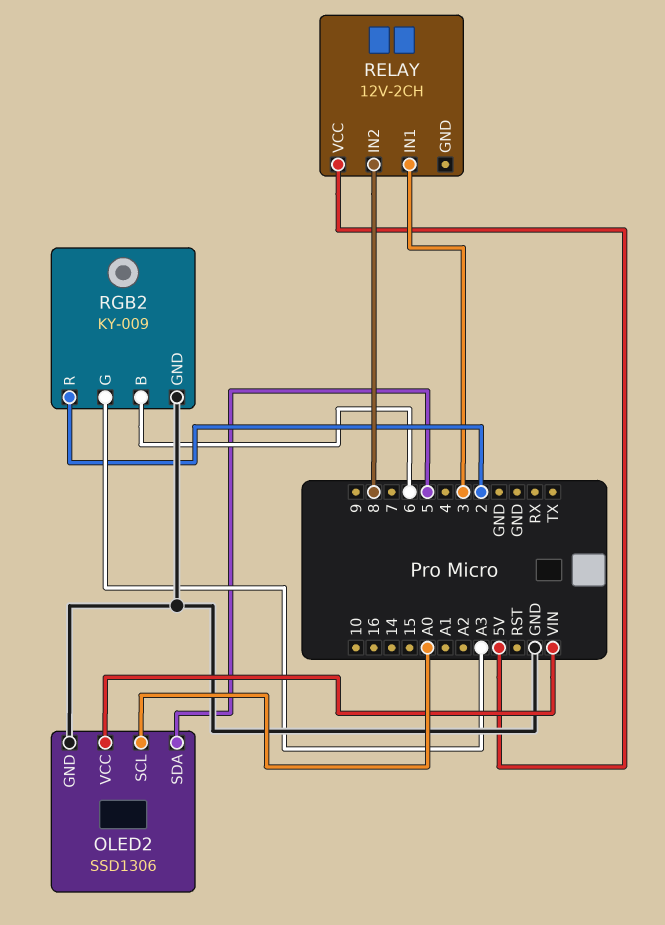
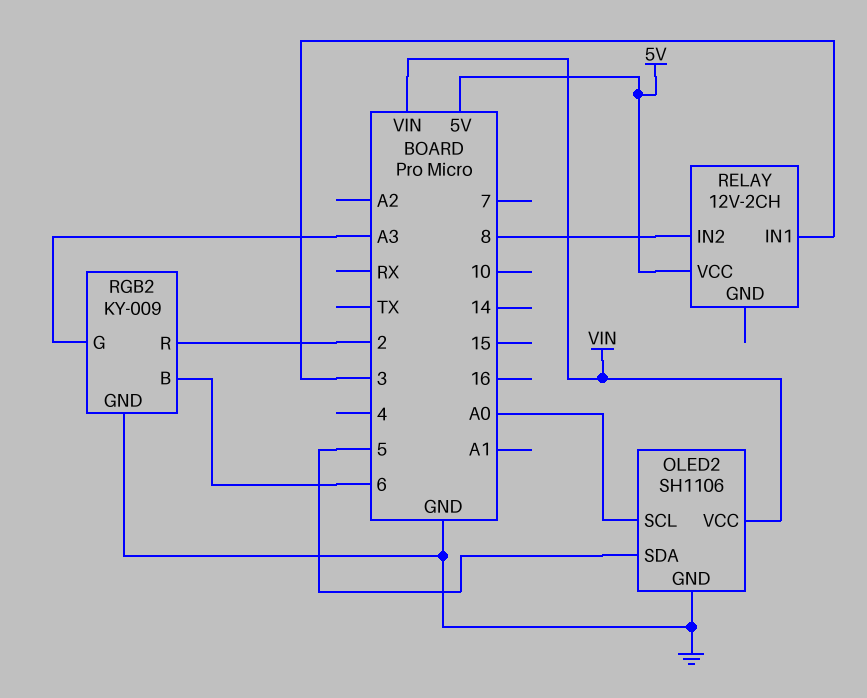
OLED2: SSD1306 -> SH1106

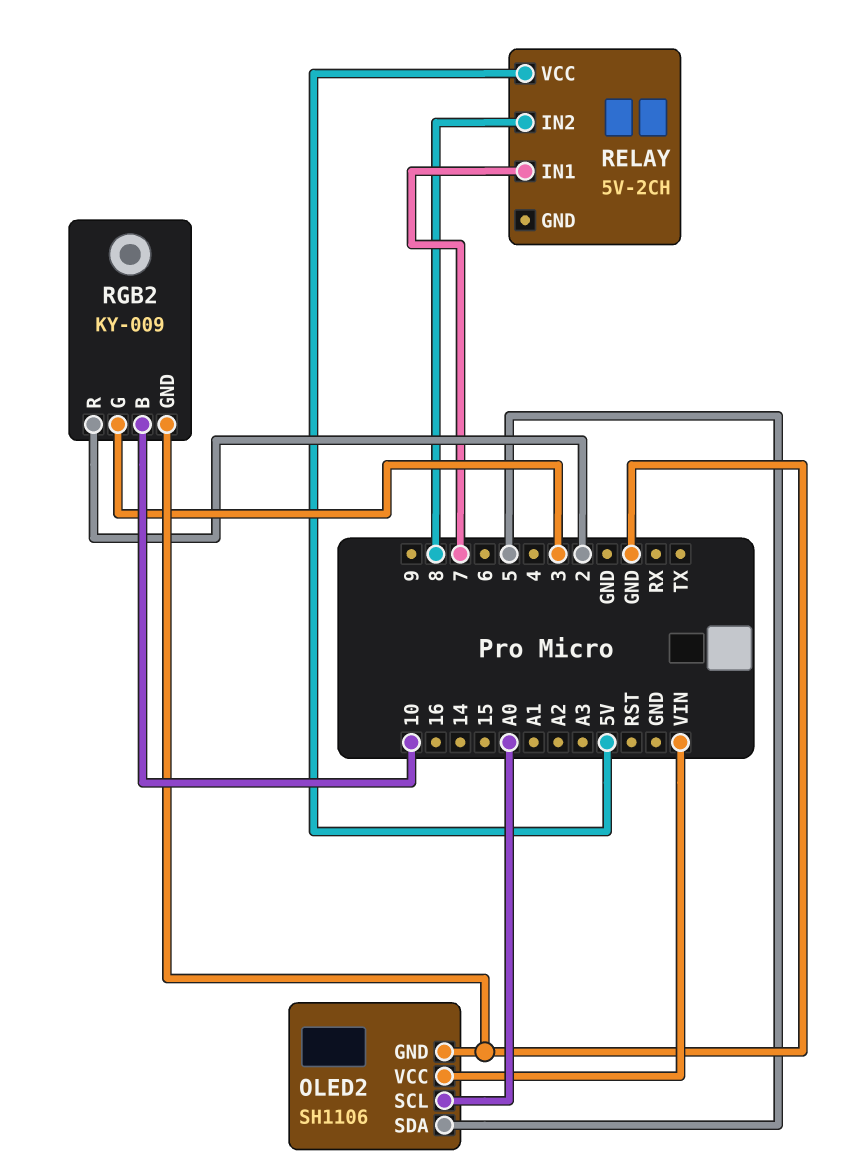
RELAY: 12V-2CH -> 5V-2CH
RELAY pin IN1: 3 -> 7
RGB2 pin B: 6 -> 10
RGB2 pin G: A3 -> 3

